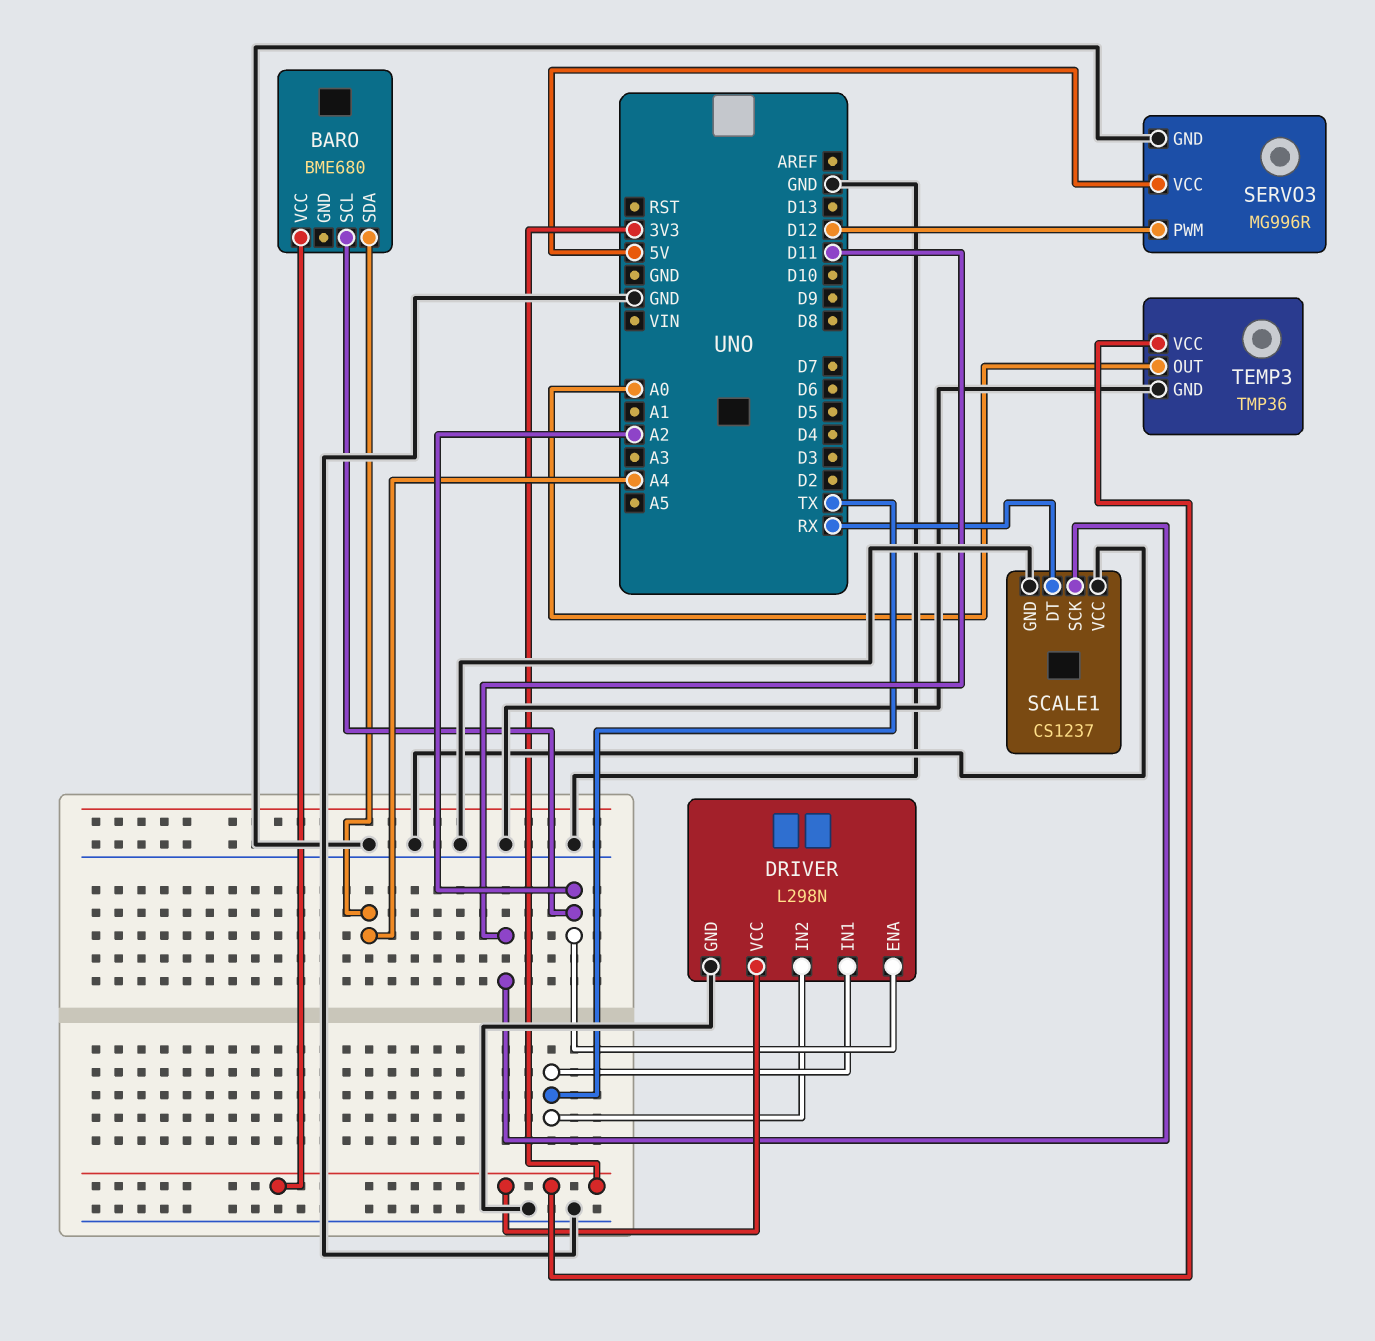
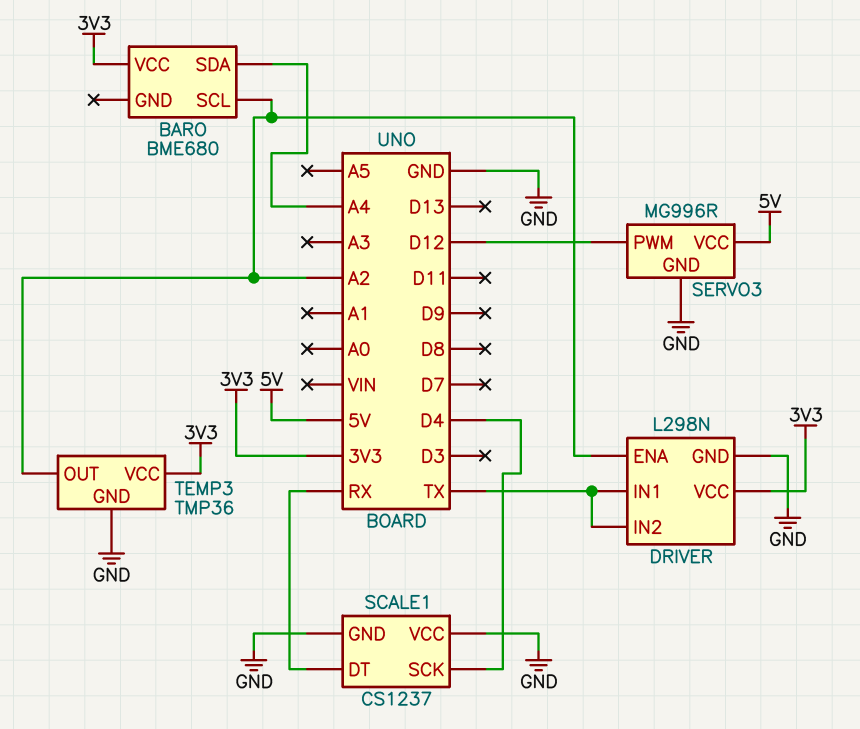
SCALE1 pin SCK: D11 -> D4
TEMP3 pin OUT: A0 -> A2

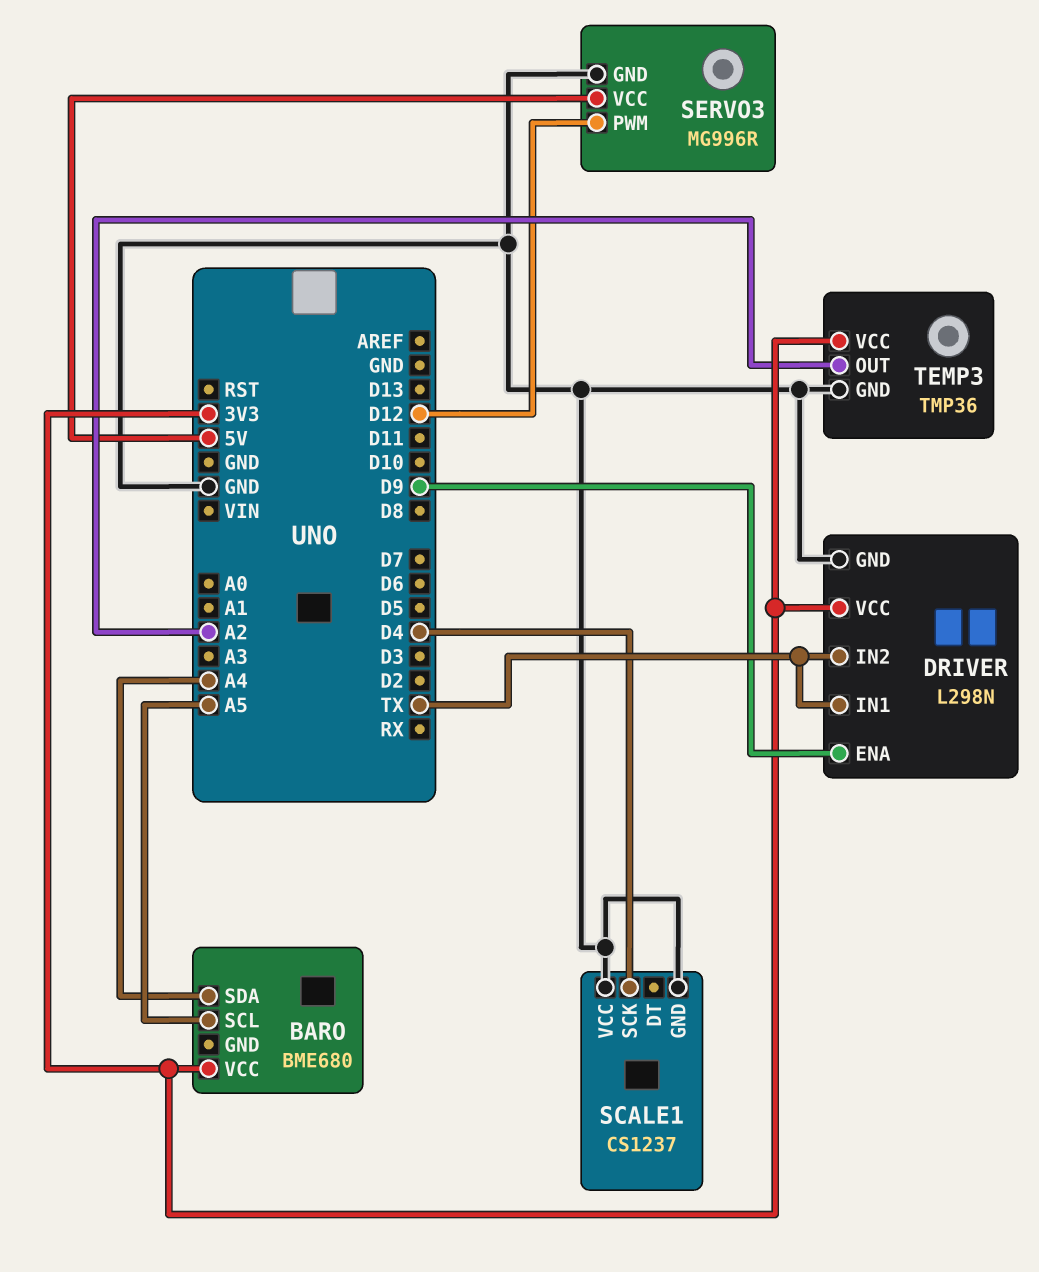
BARO pin SCL: A2 -> A5
DRIVER pin ENA: A2 -> D9
SCALE1 pin DT: RX -> none

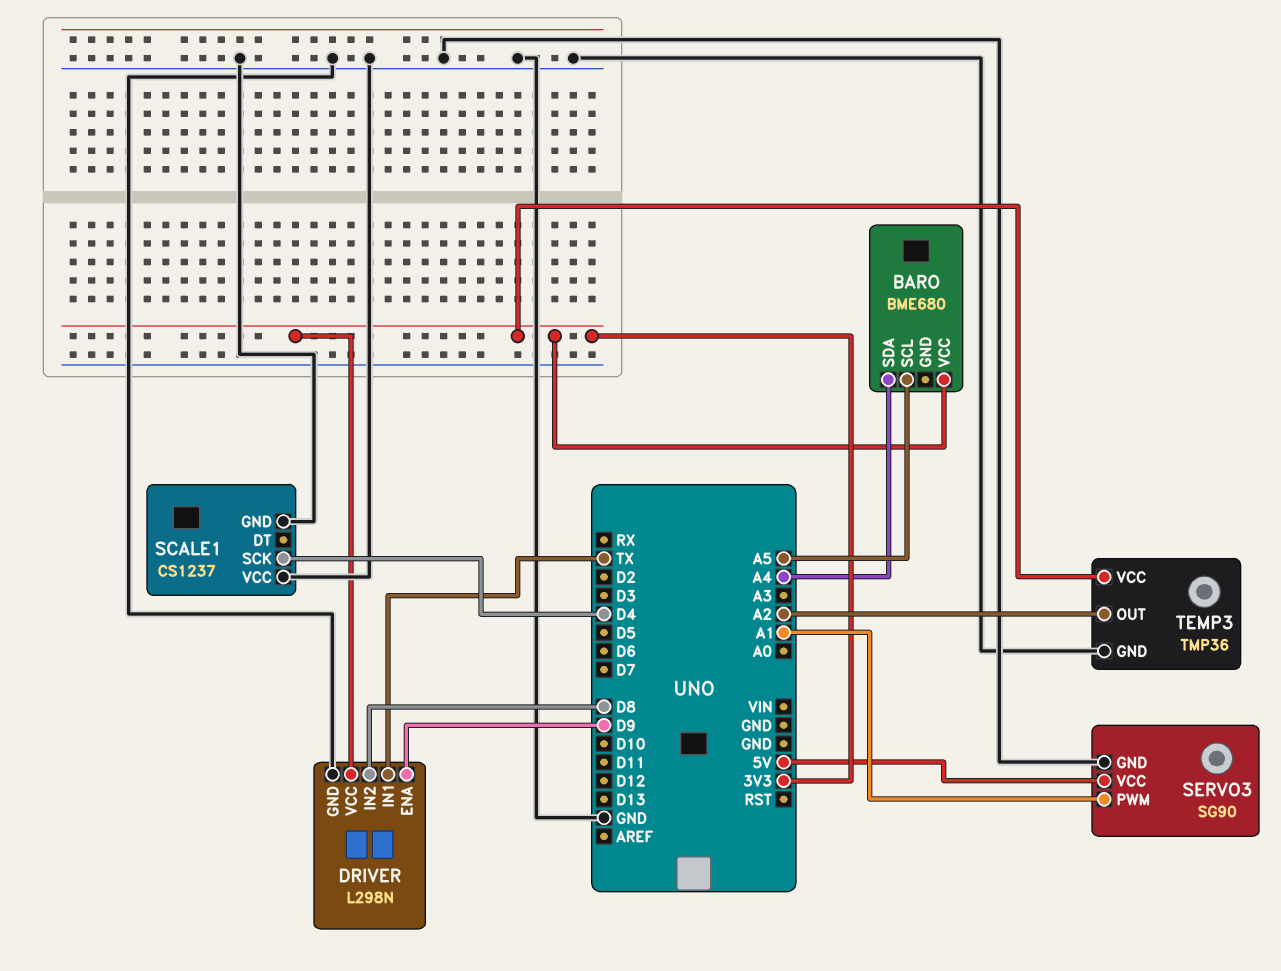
DRIVER pin IN2: TX -> D8
SERVO3: MG996R -> SG90
SERVO3 pin PWM: D12 -> A1

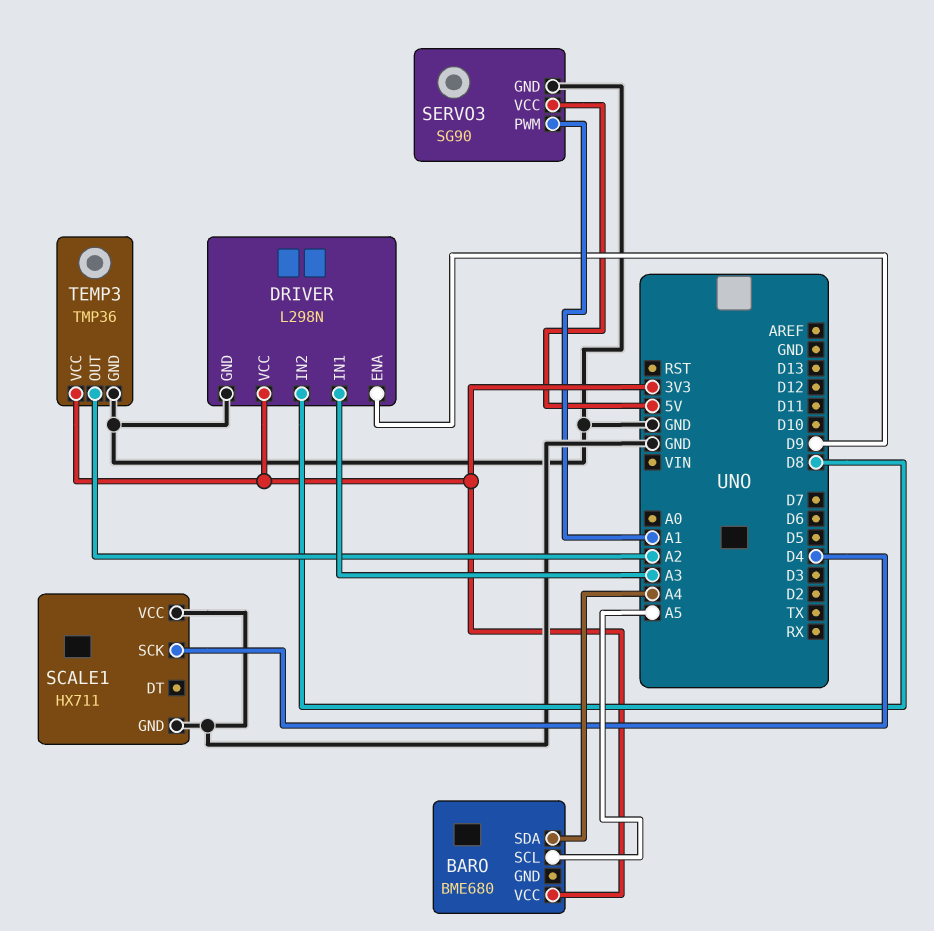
DRIVER pin IN1: TX -> A3
SCALE1: CS1237 -> HX711

